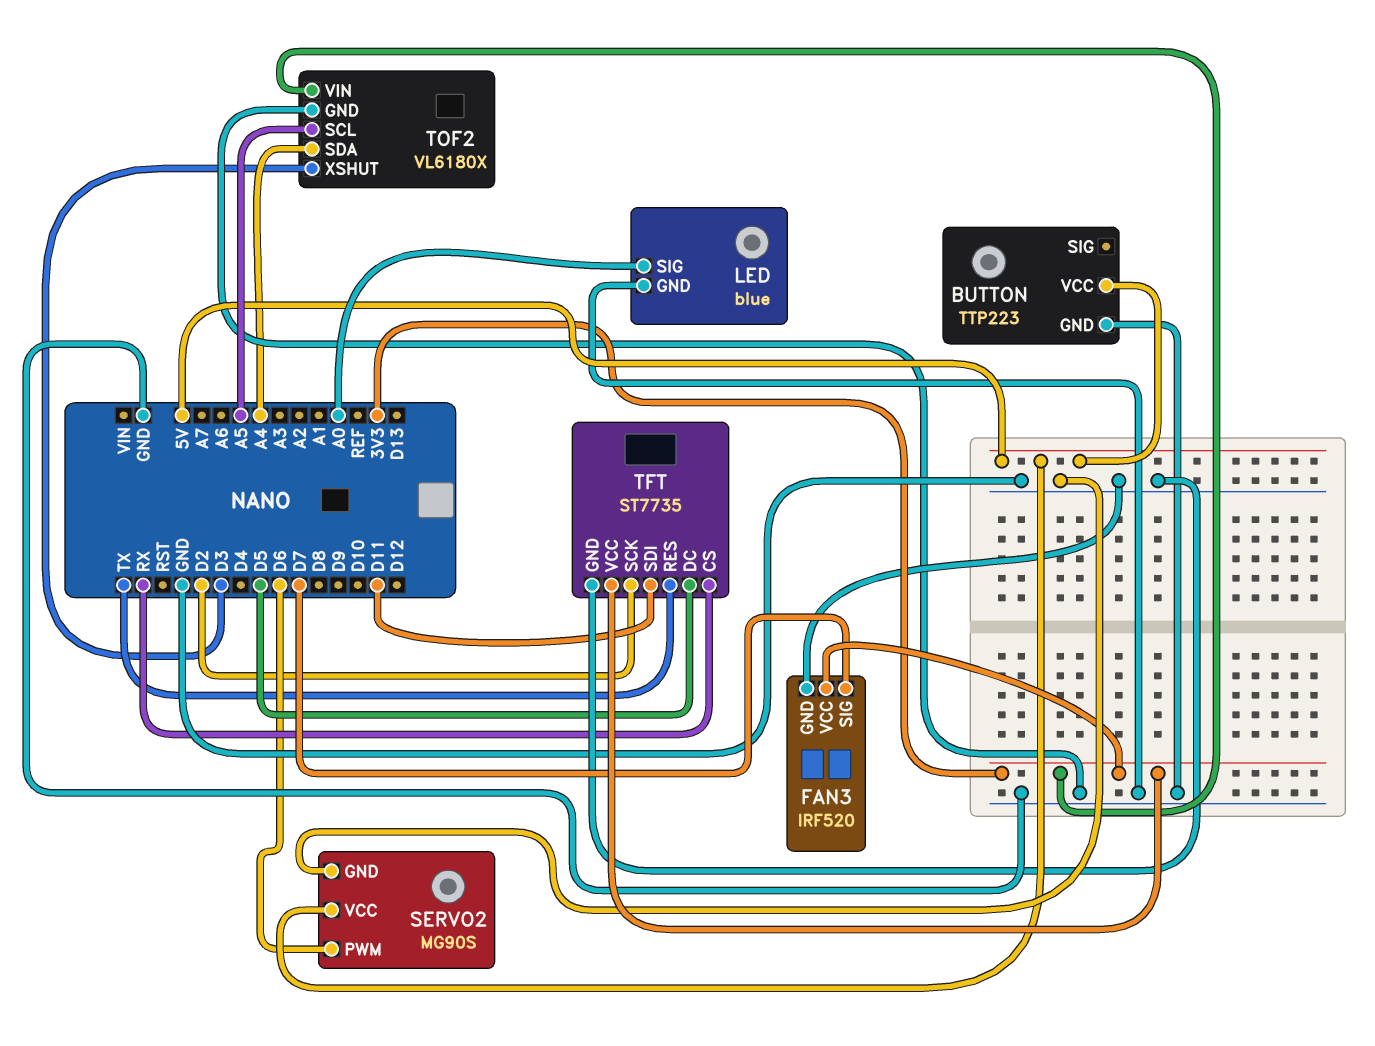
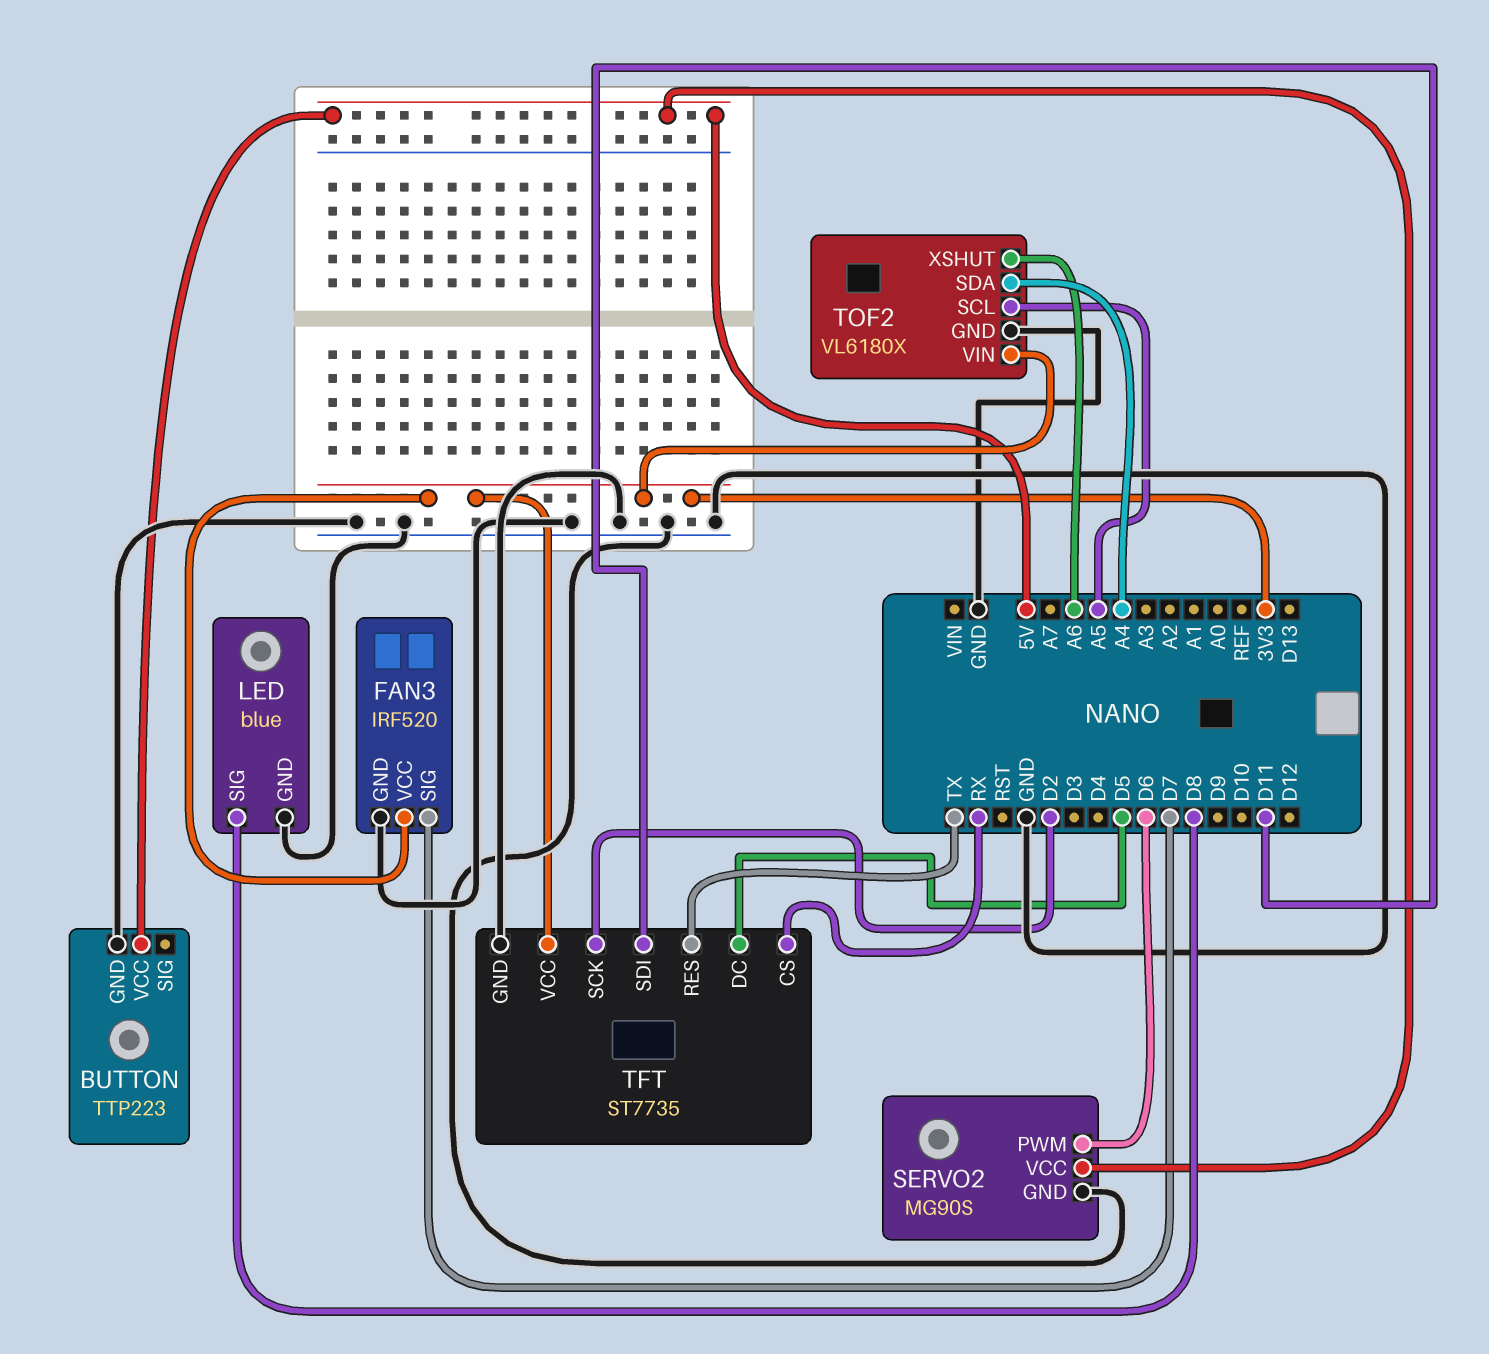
LED pin SIG: A0 -> D8
TOF2 pin XSHUT: D3 -> A6

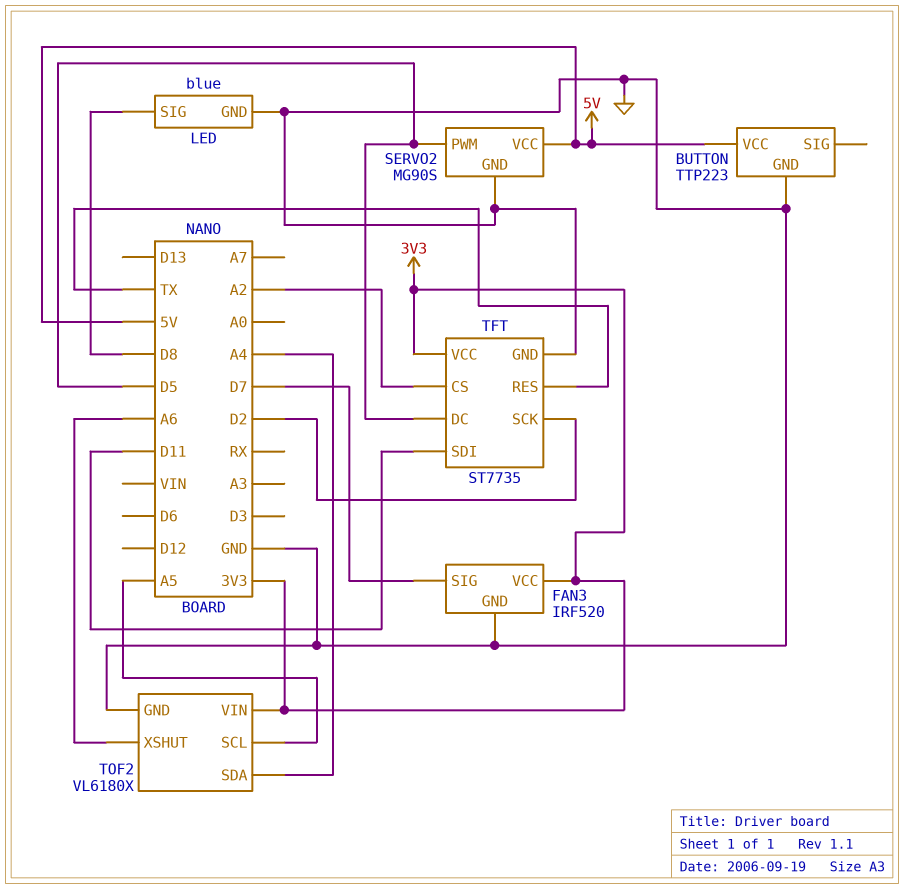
SERVO2 pin PWM: D6 -> D5
TFT pin CS: RX -> A2

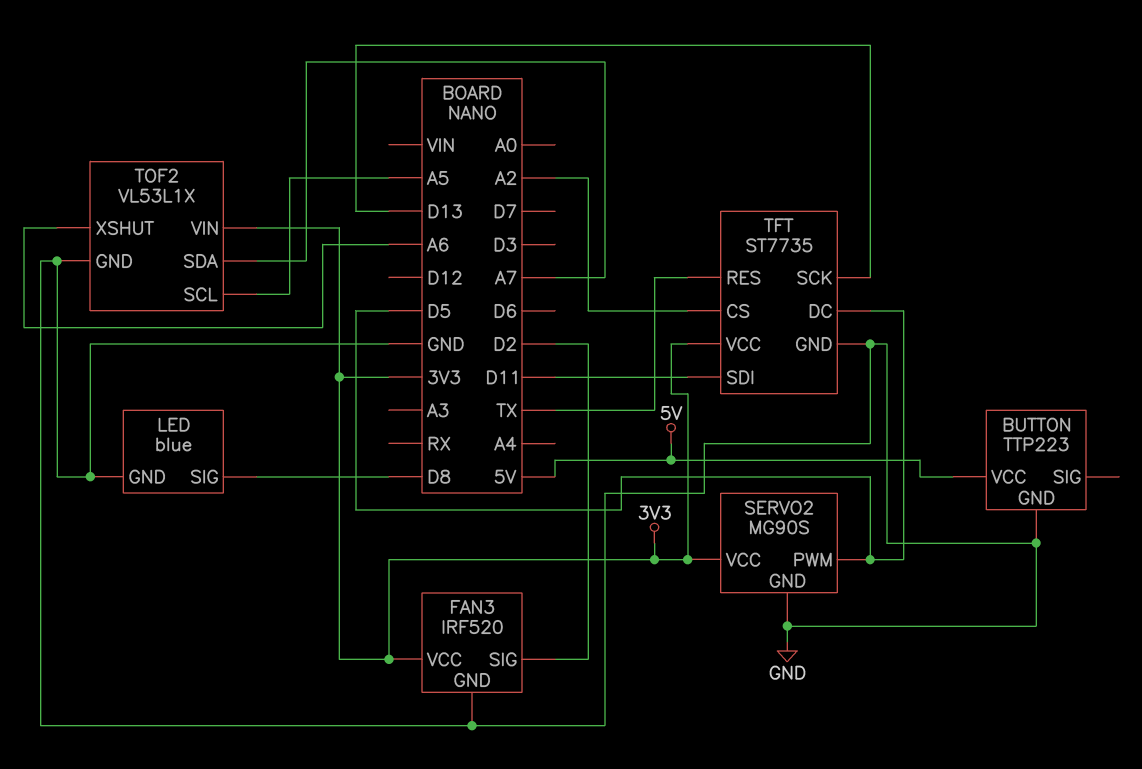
FAN3 pin SIG: D7 -> D2
SERVO2 pin VCC: 5V -> 3V3
TFT pin SCK: D2 -> D13
TOF2: VL6180X -> VL53L1X
TOF2 pin SDA: A4 -> A7

